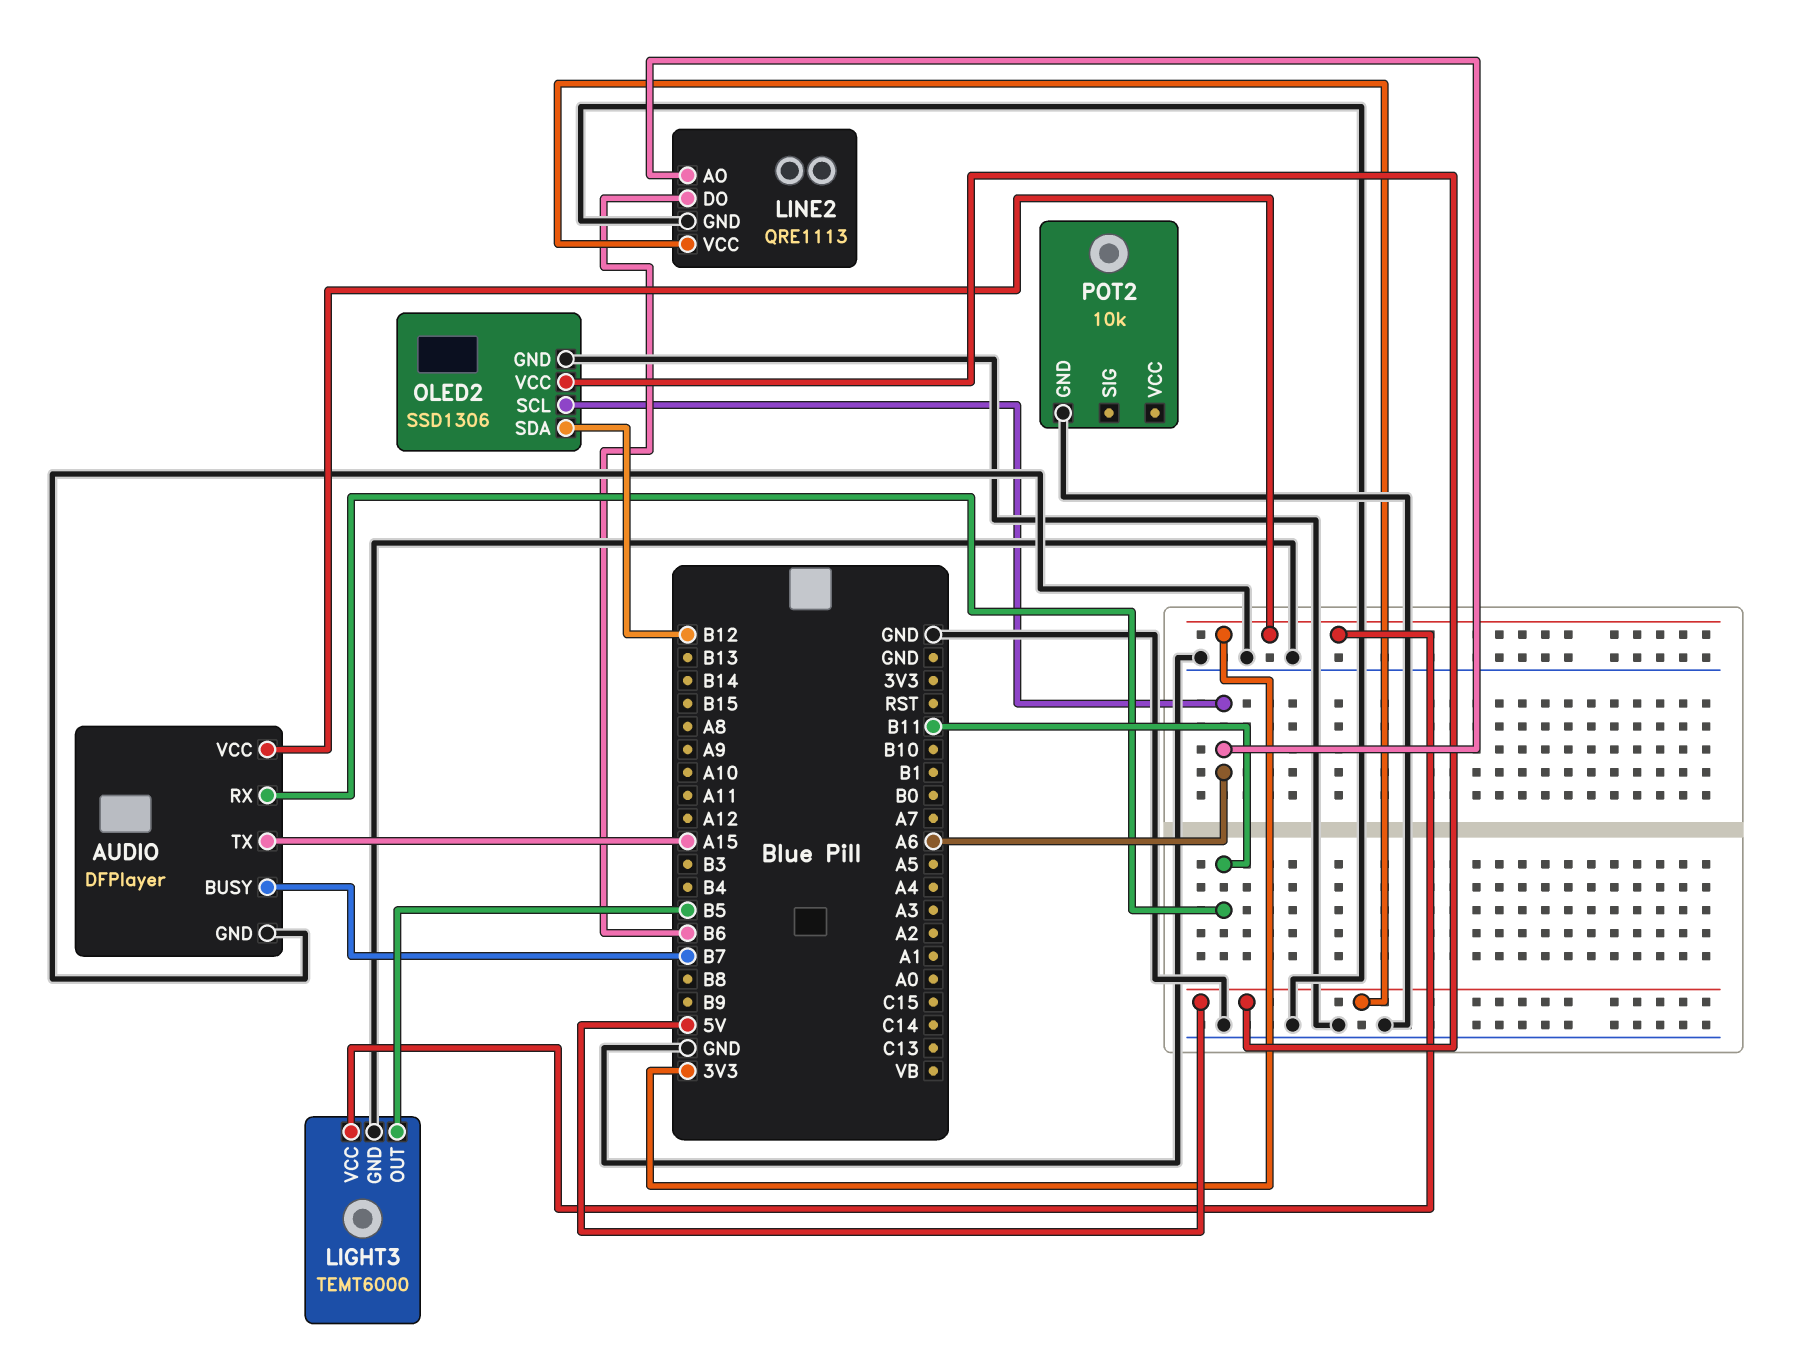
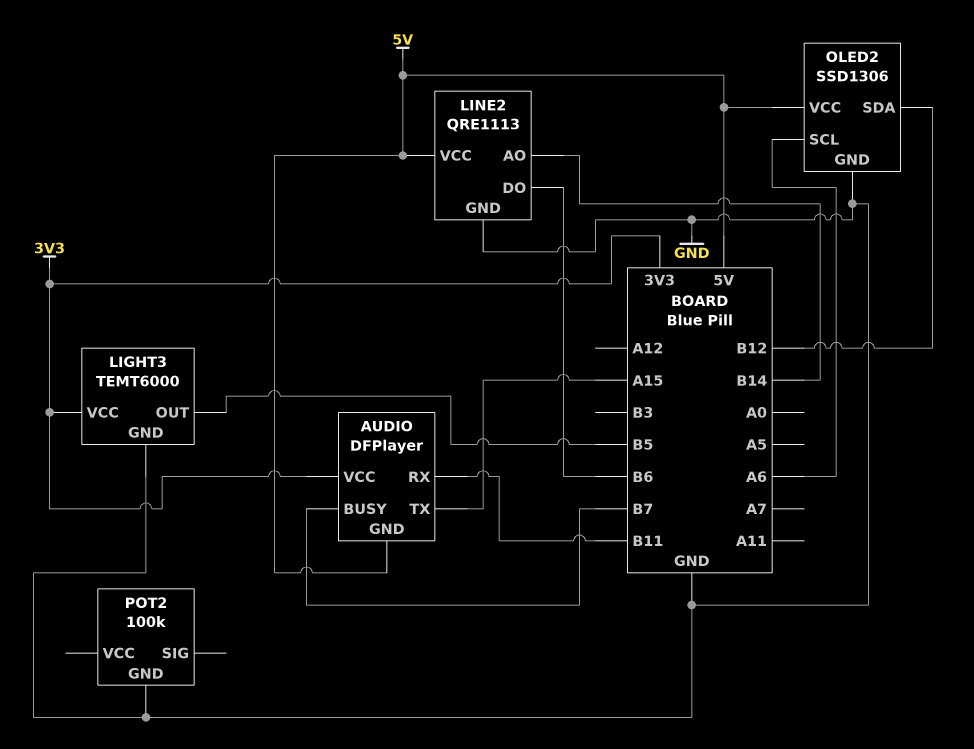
AUDIO pin GND: GND -> 5V
LINE2 pin AO: A6 -> B14
POT2: 10k -> 100k

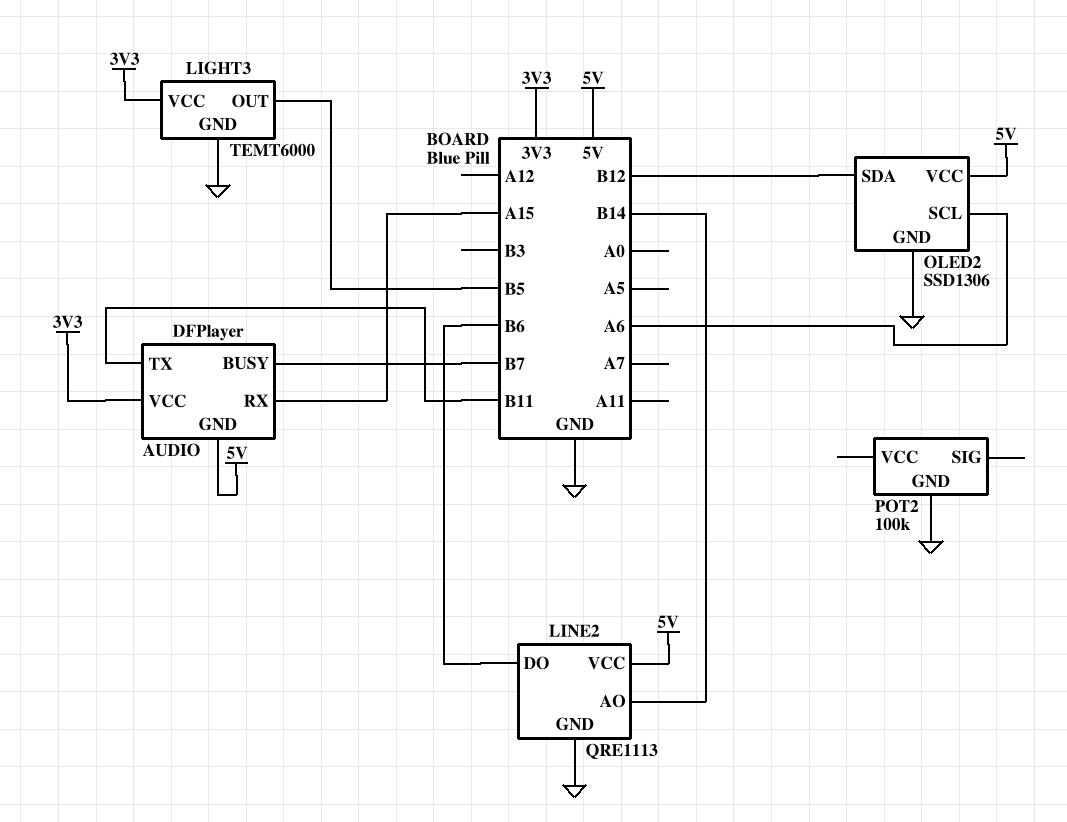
AUDIO pin RX: B11 -> A15
AUDIO pin TX: A15 -> B11

